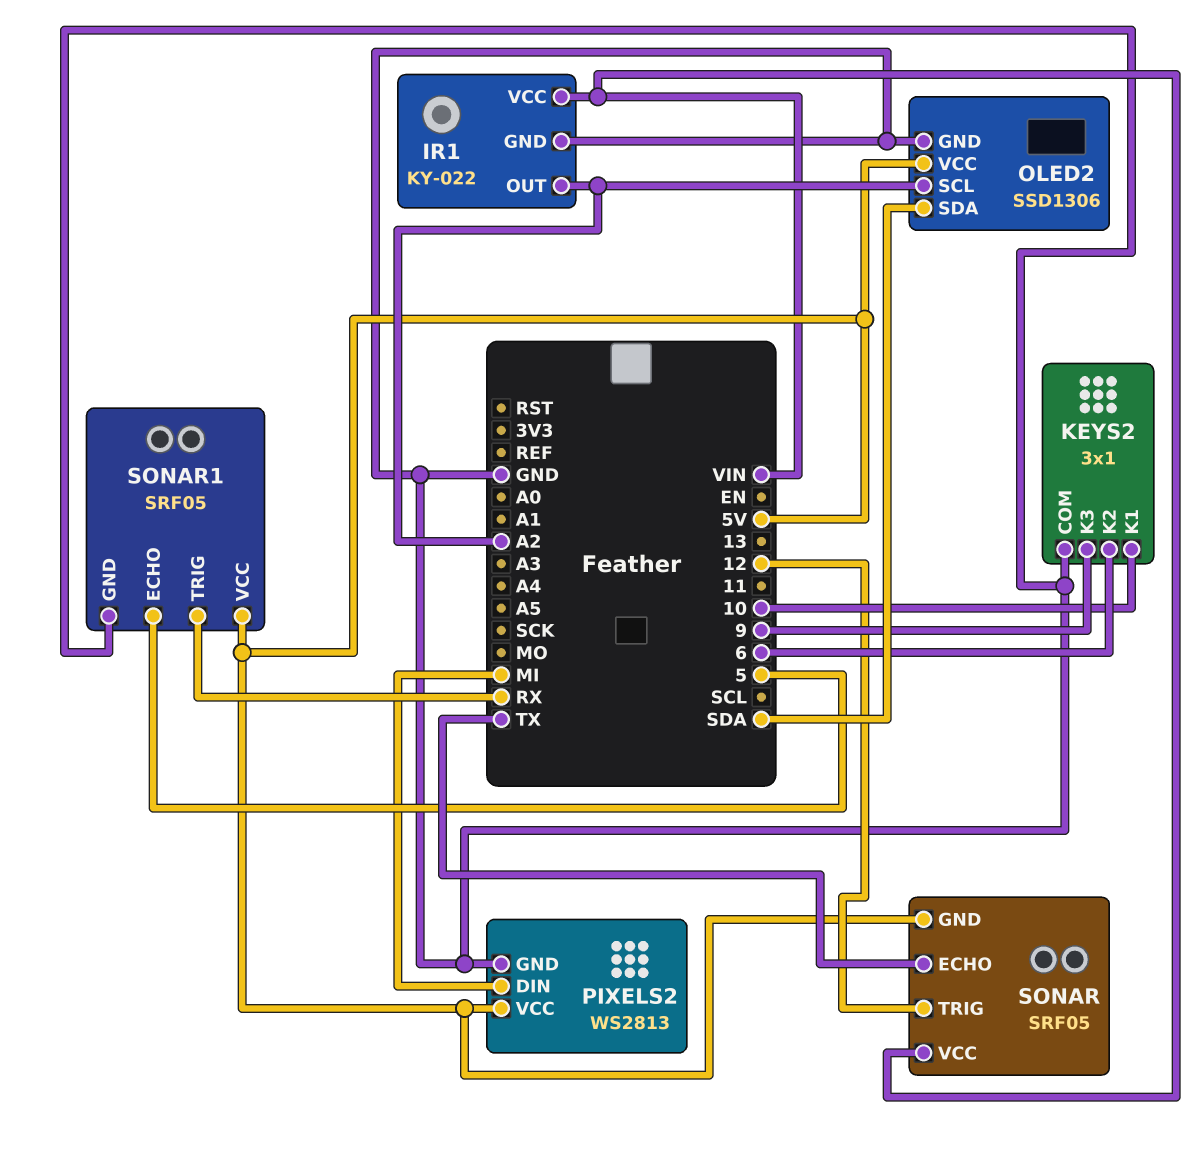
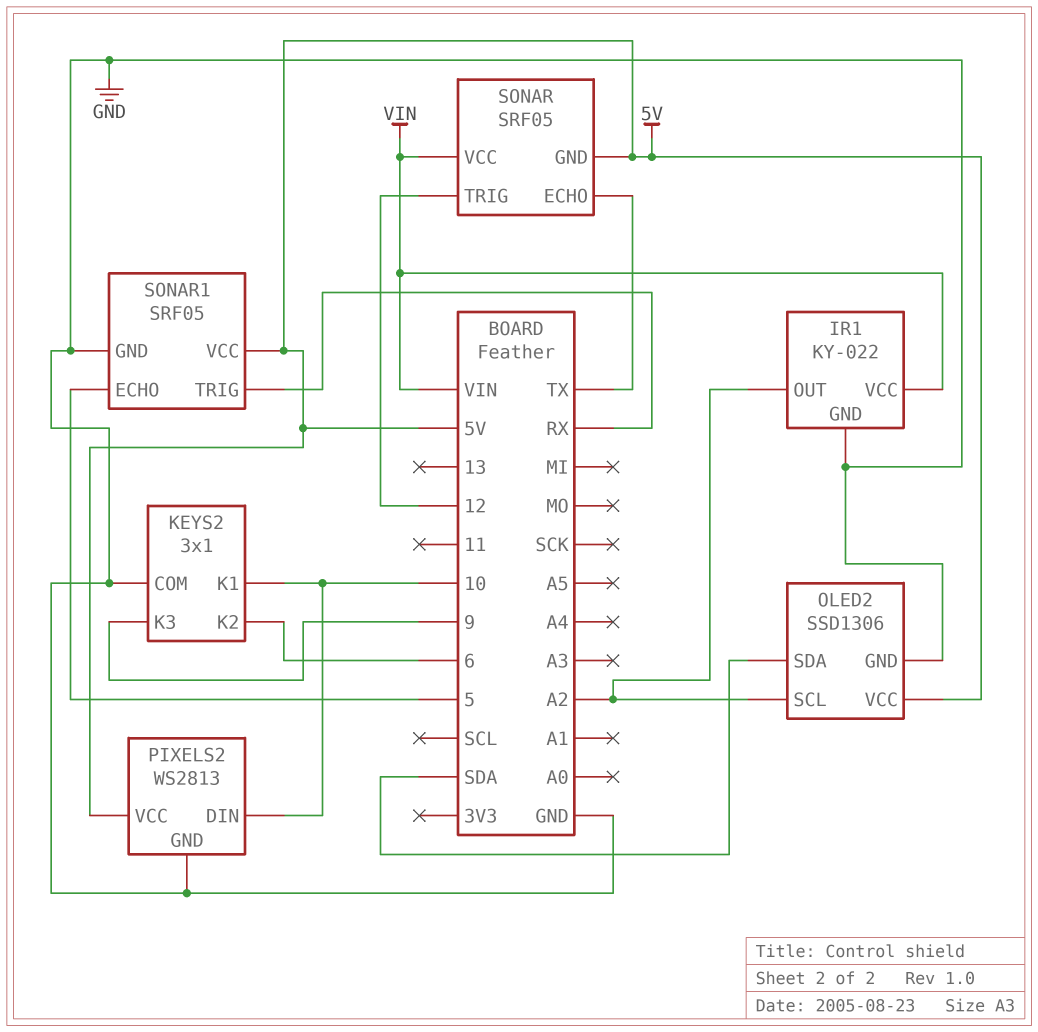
PIXELS2 pin DIN: MI -> 10

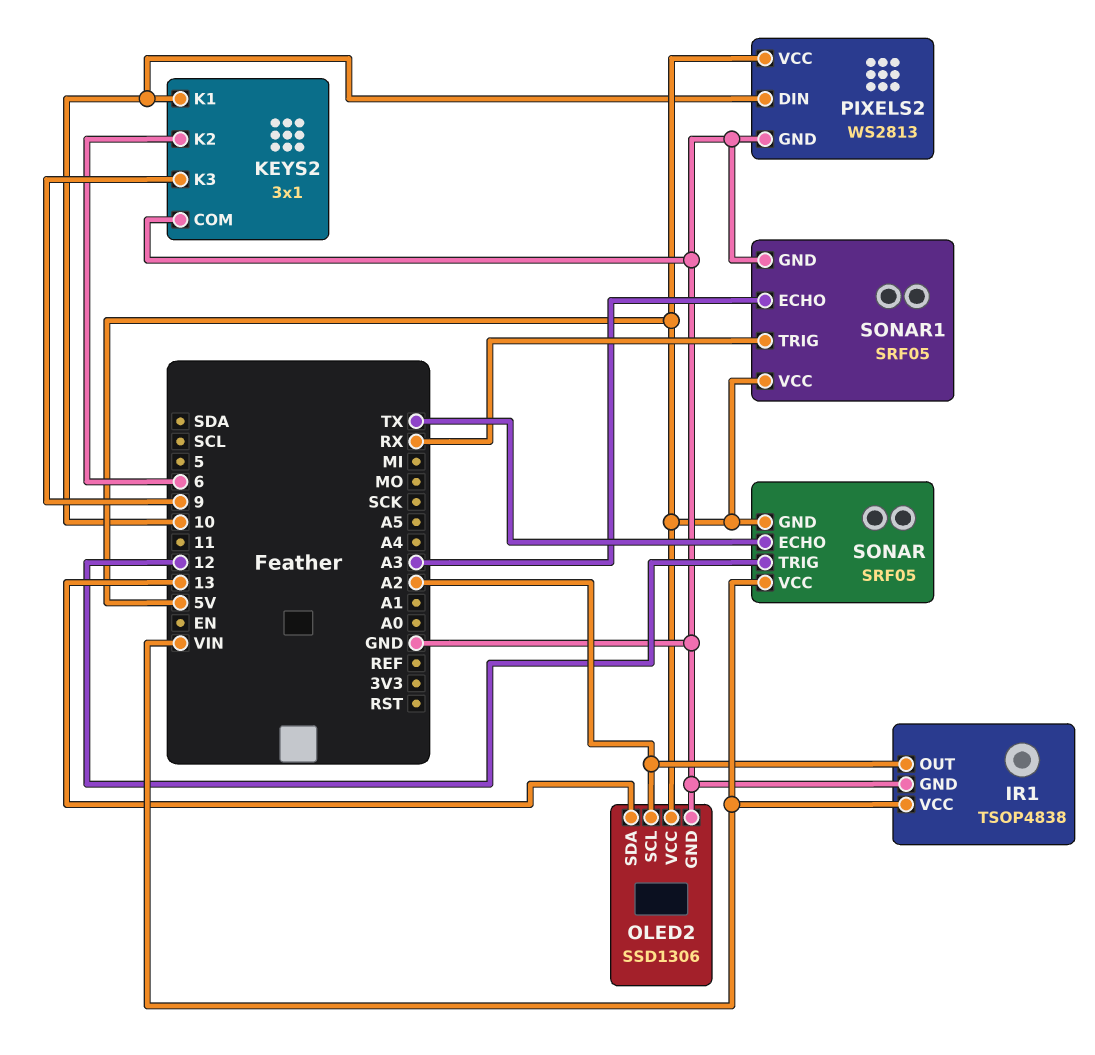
IR1: KY-022 -> TSOP4838
OLED2 pin SDA: SDA -> 13
SONAR1 pin ECHO: 5 -> A3

